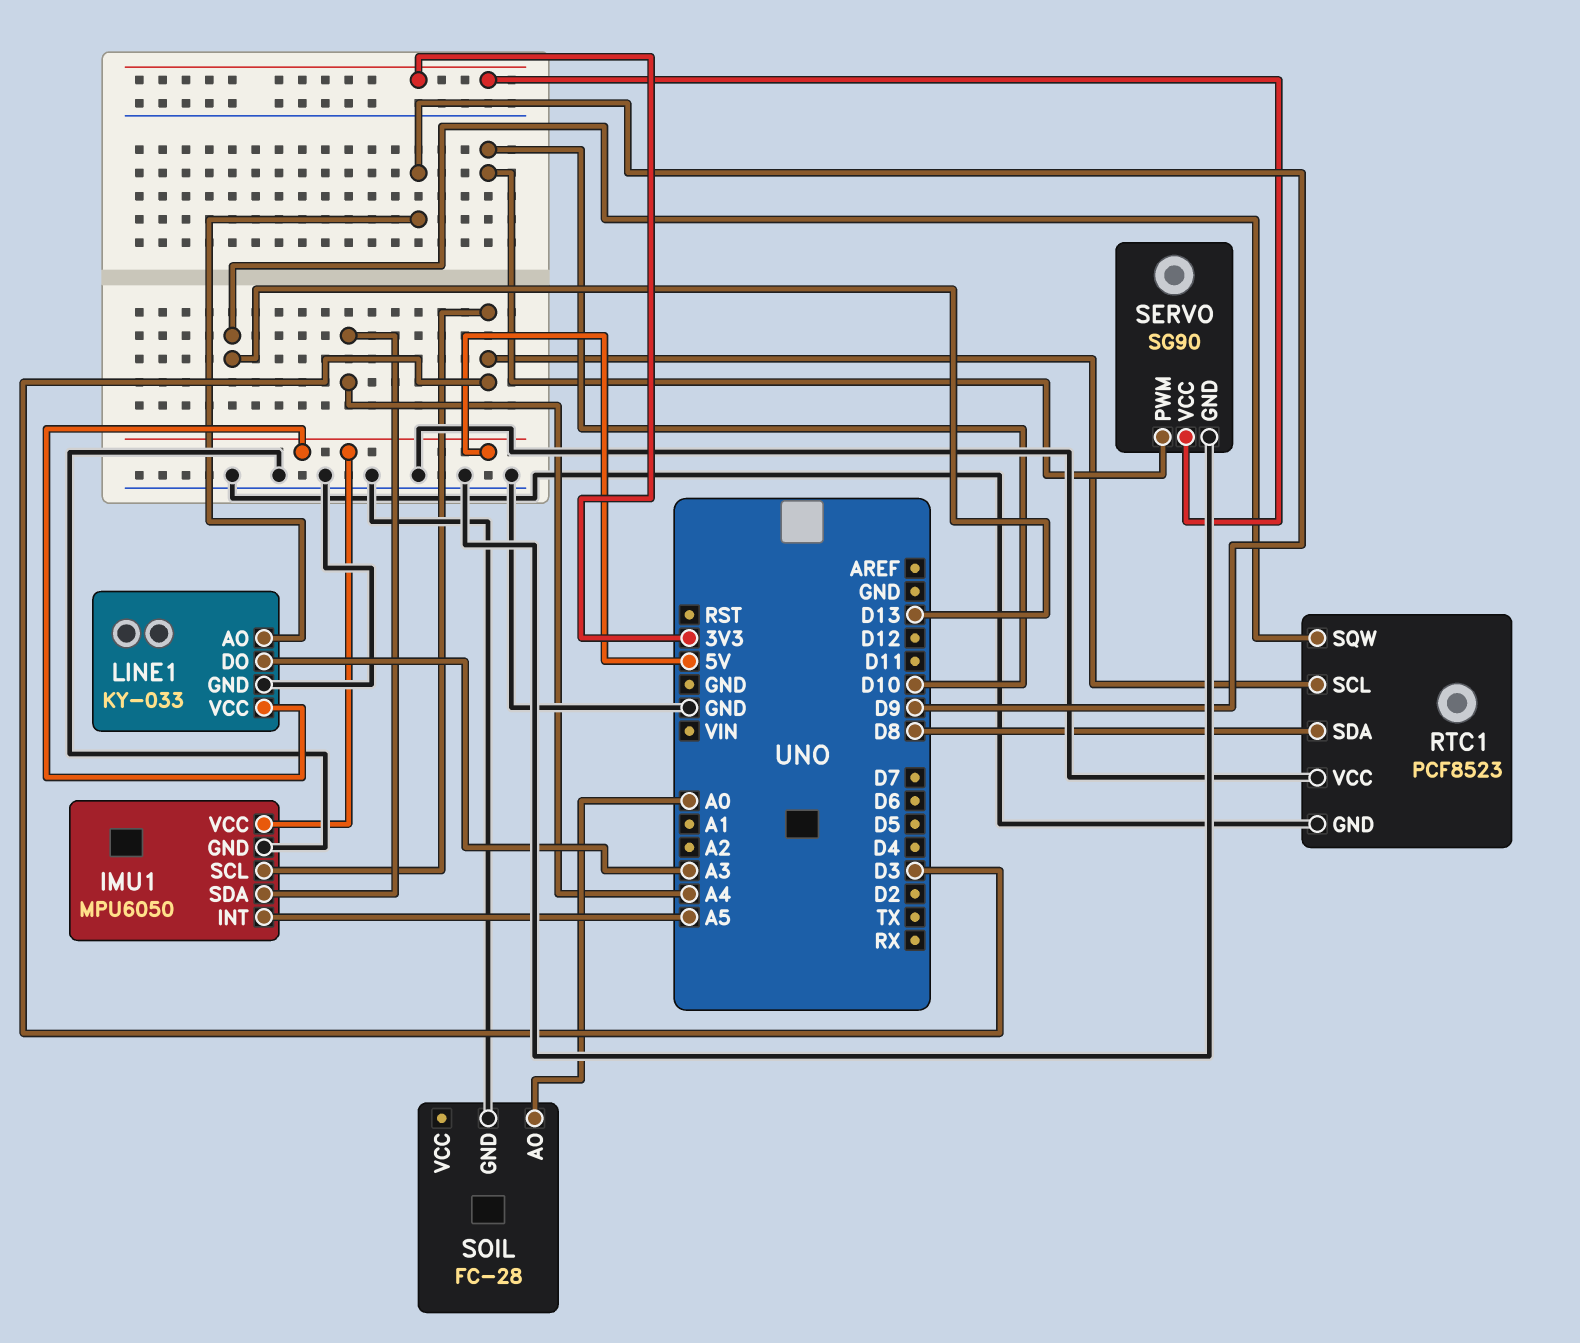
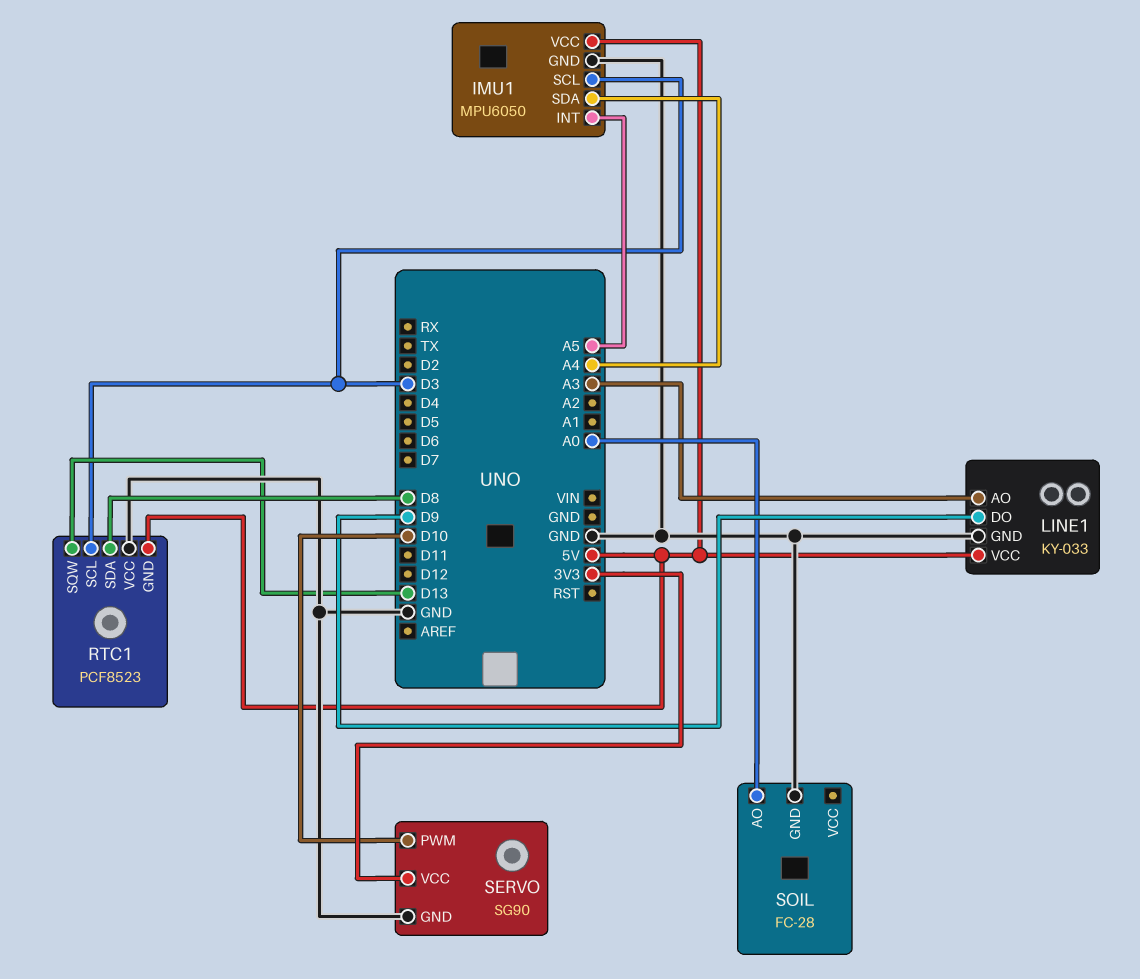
LINE1 pin AO: D9 -> A3
LINE1 pin DO: A3 -> D9
RTC1 pin GND: GND -> 5V

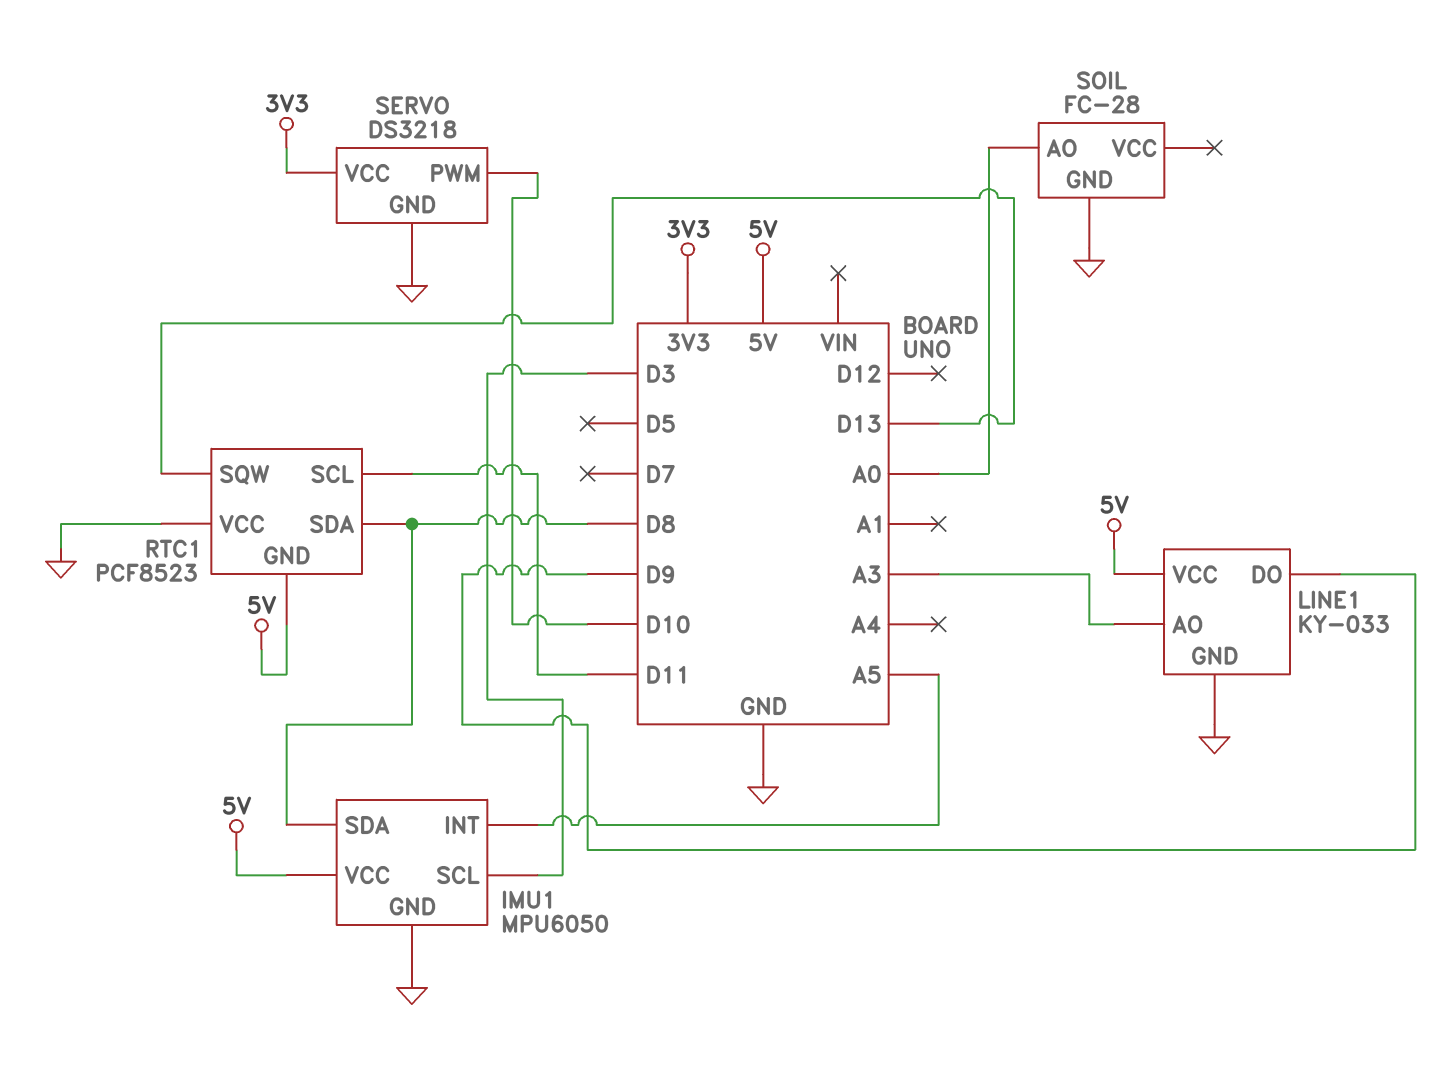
IMU1 pin SDA: A4 -> D8
RTC1 pin SCL: D3 -> D11
SERVO: SG90 -> DS3218

